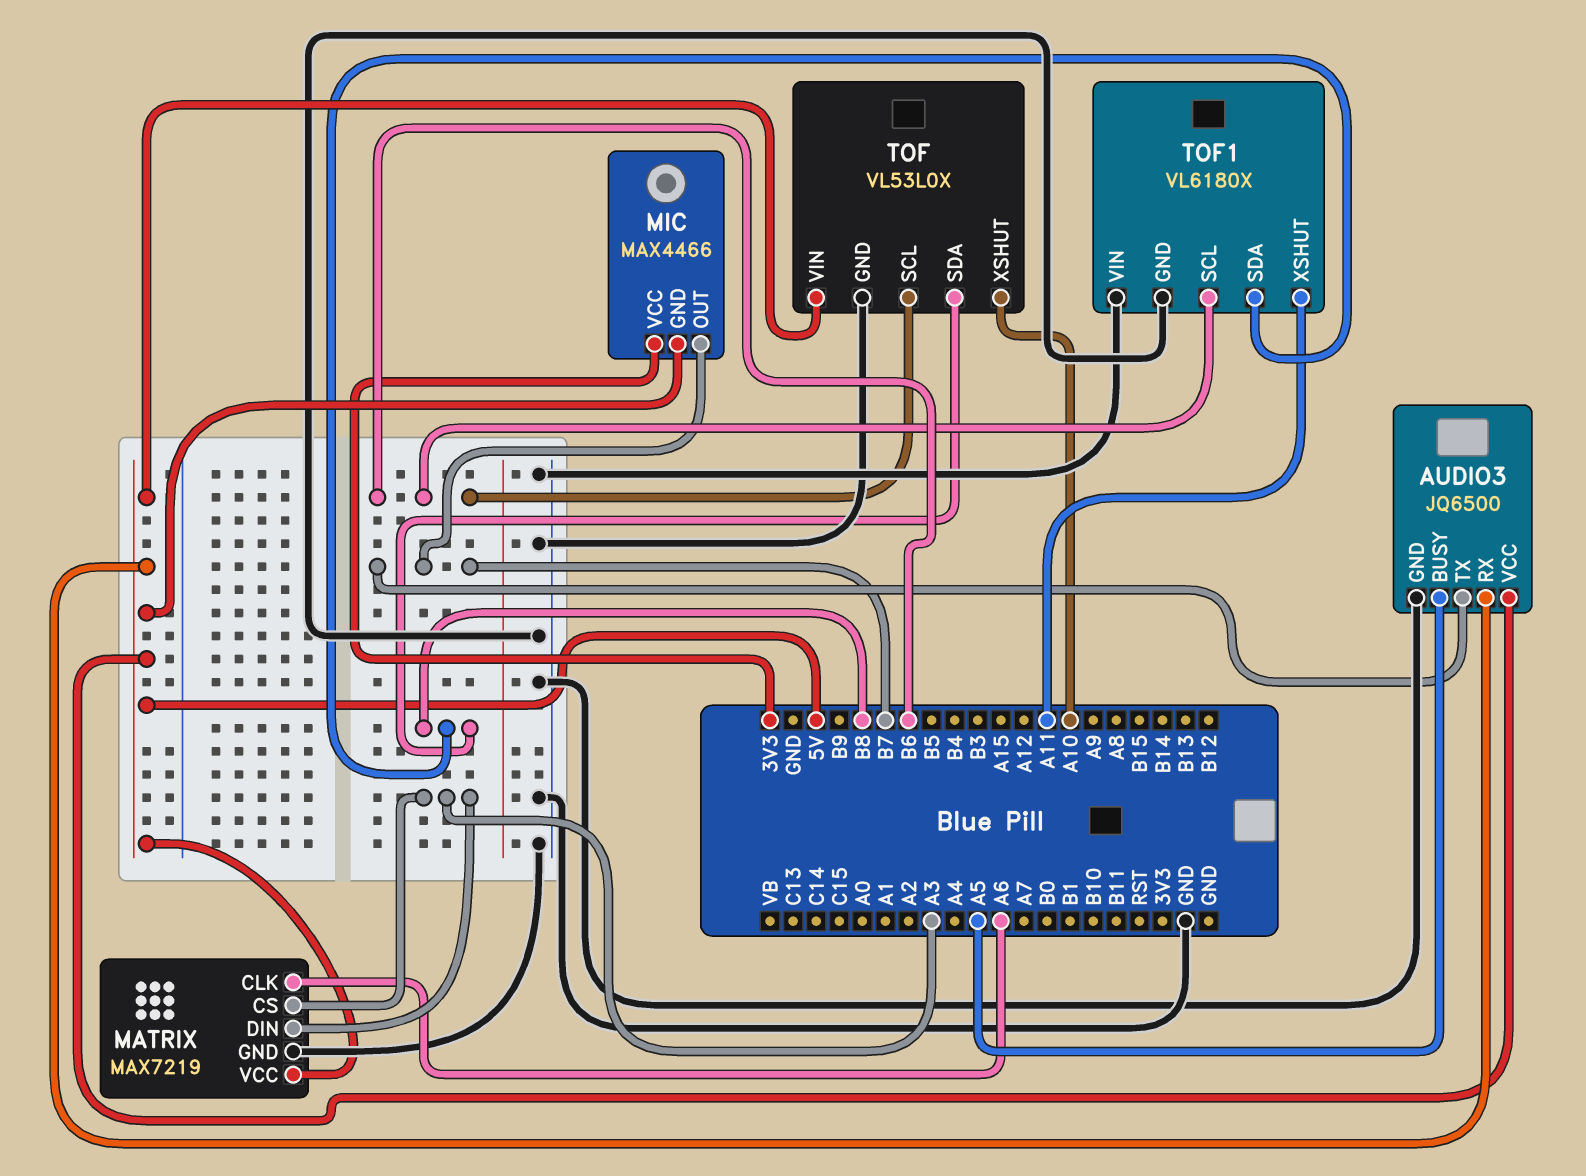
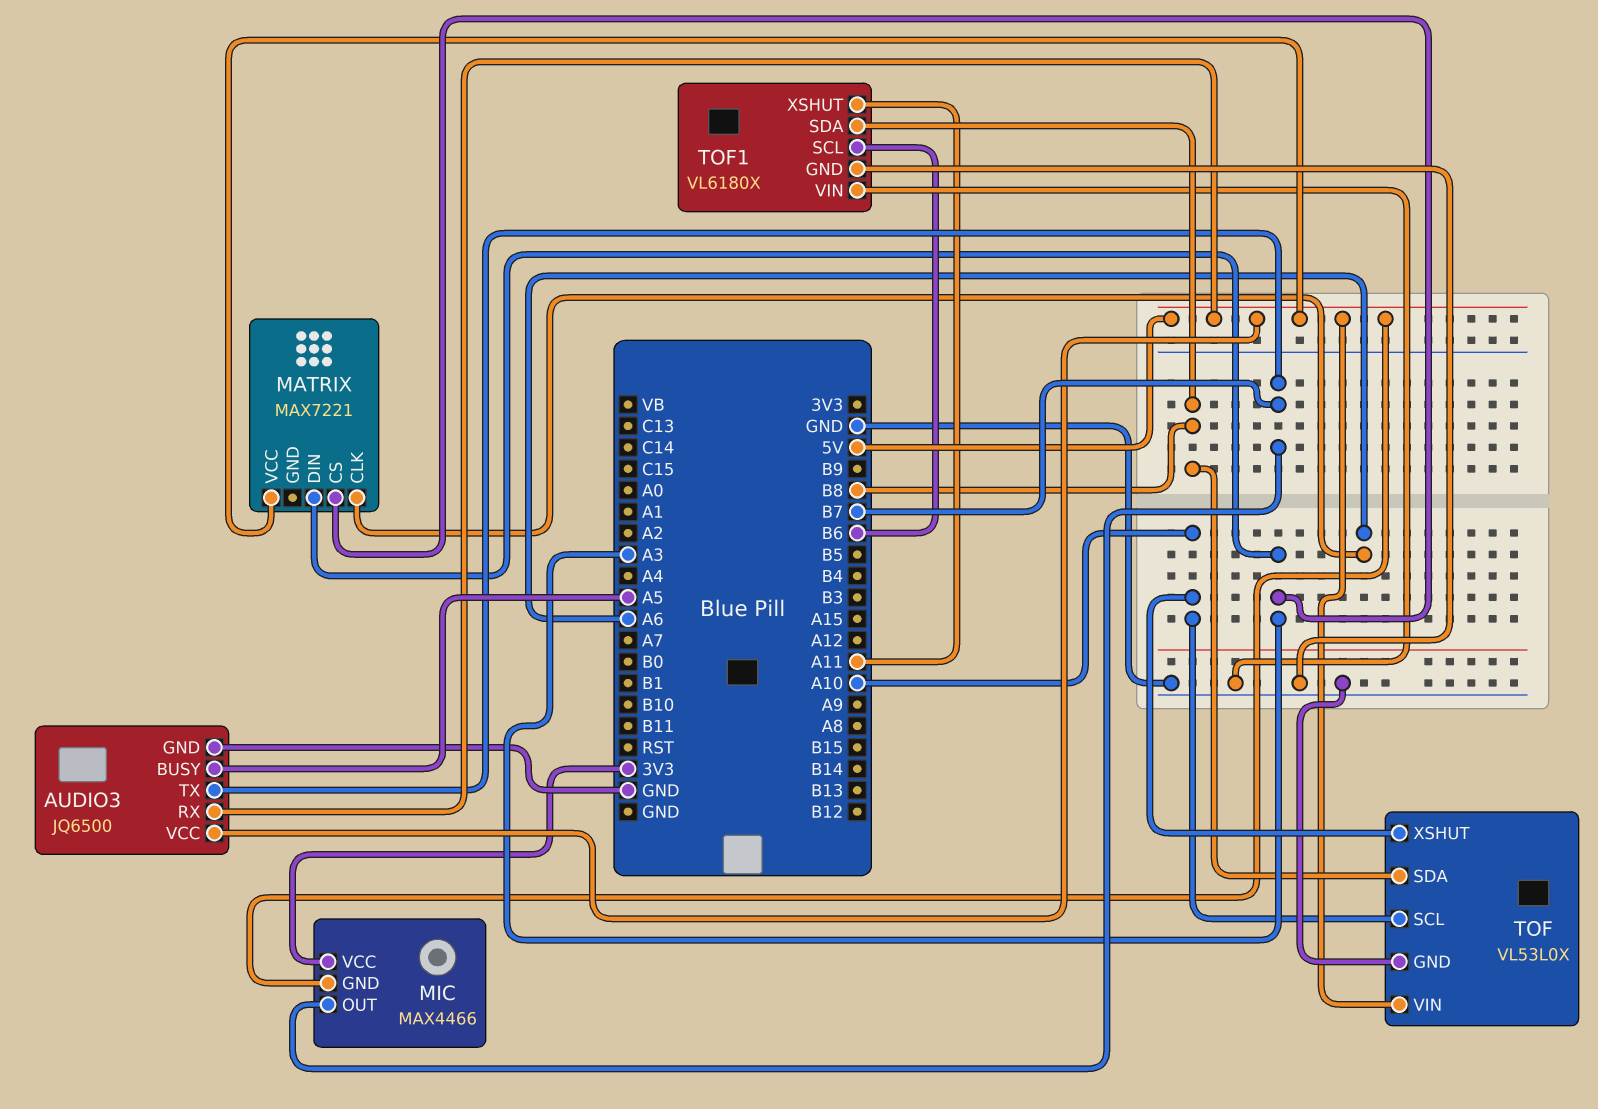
MATRIX: MAX7219 -> MAX7221
MATRIX pin GND: GND -> none
TOF pin SCL: B6 -> A10

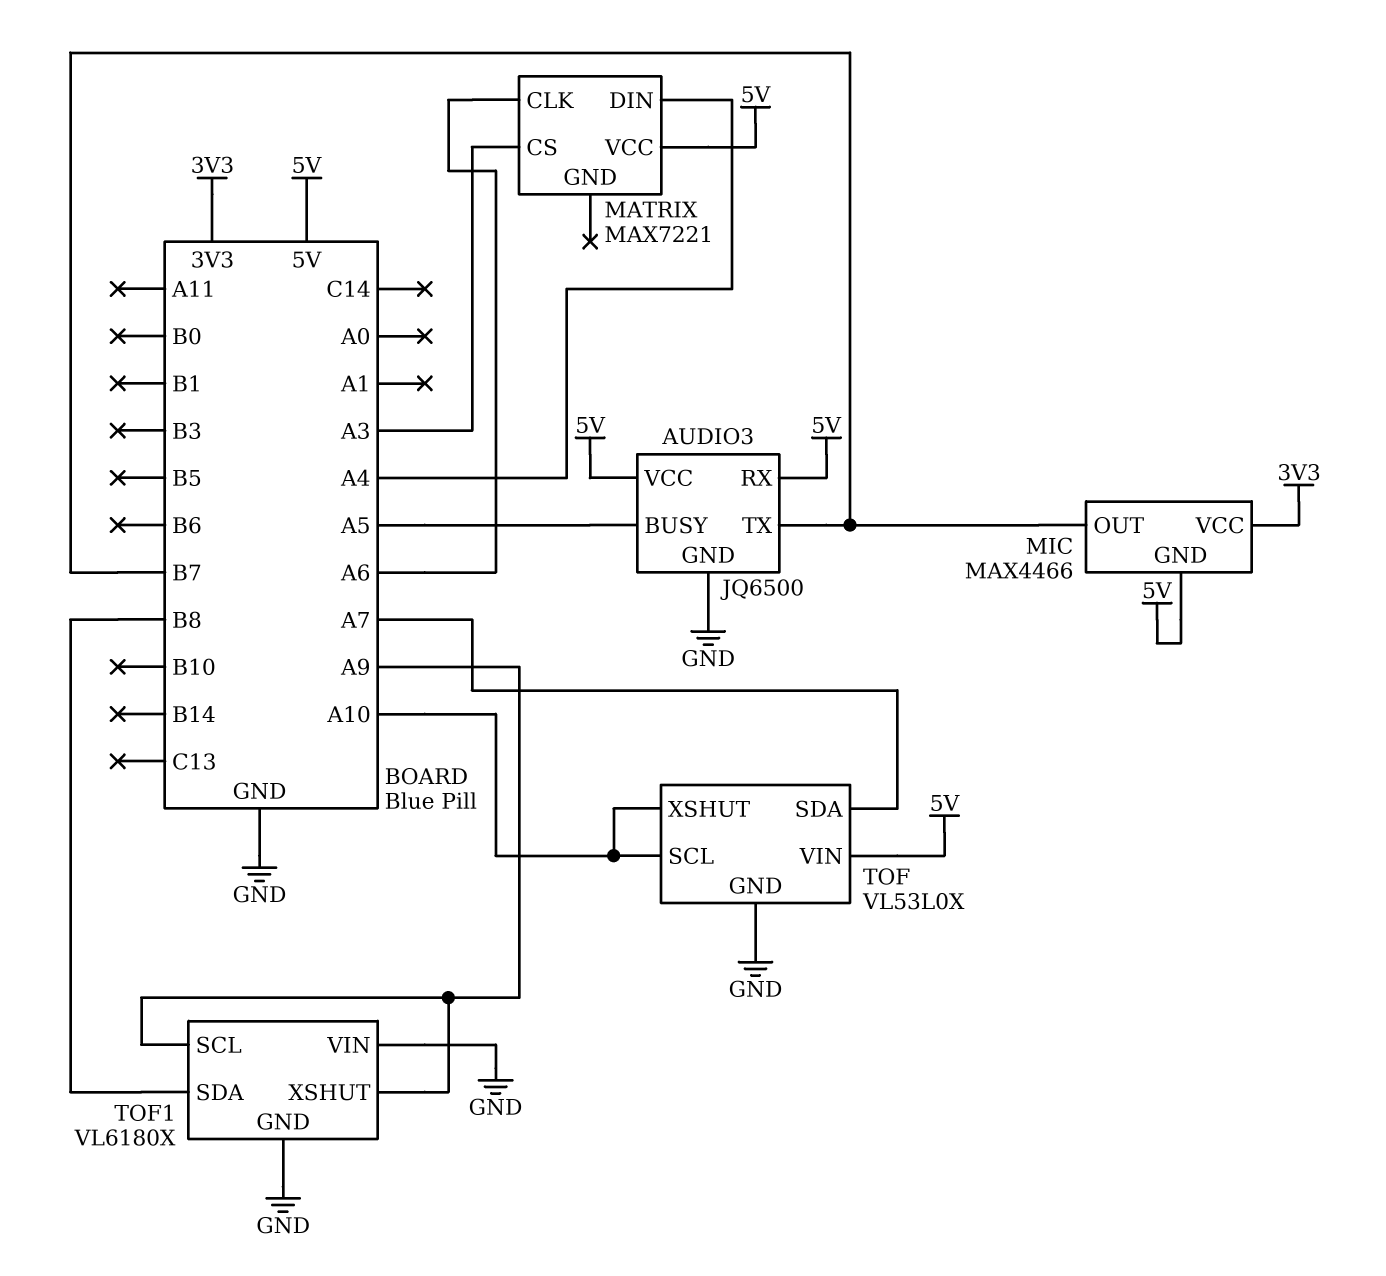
MATRIX pin DIN: A3 -> A4
TOF pin SDA: B8 -> A7
TOF1 pin SCL: B6 -> A9
TOF1 pin XSHUT: A11 -> A9

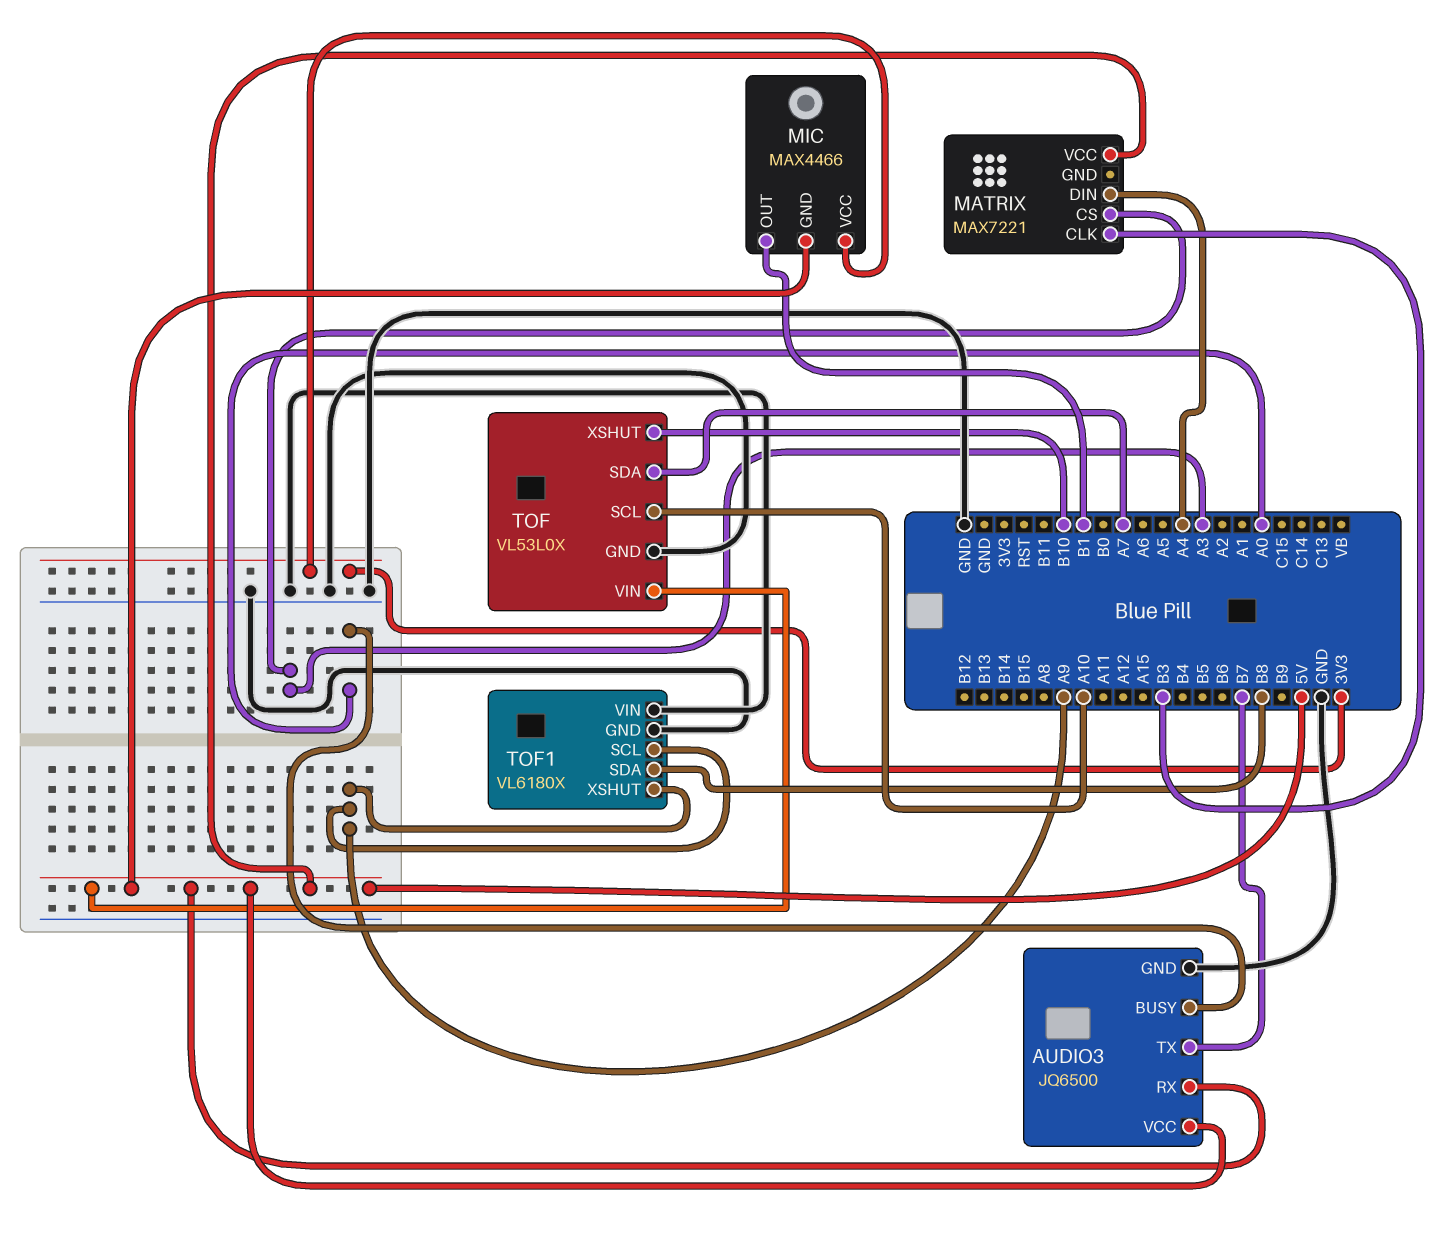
AUDIO3 pin BUSY: A5 -> A0
MATRIX pin CLK: A6 -> B3
MIC pin OUT: B7 -> B1
TOF pin XSHUT: A10 -> B10

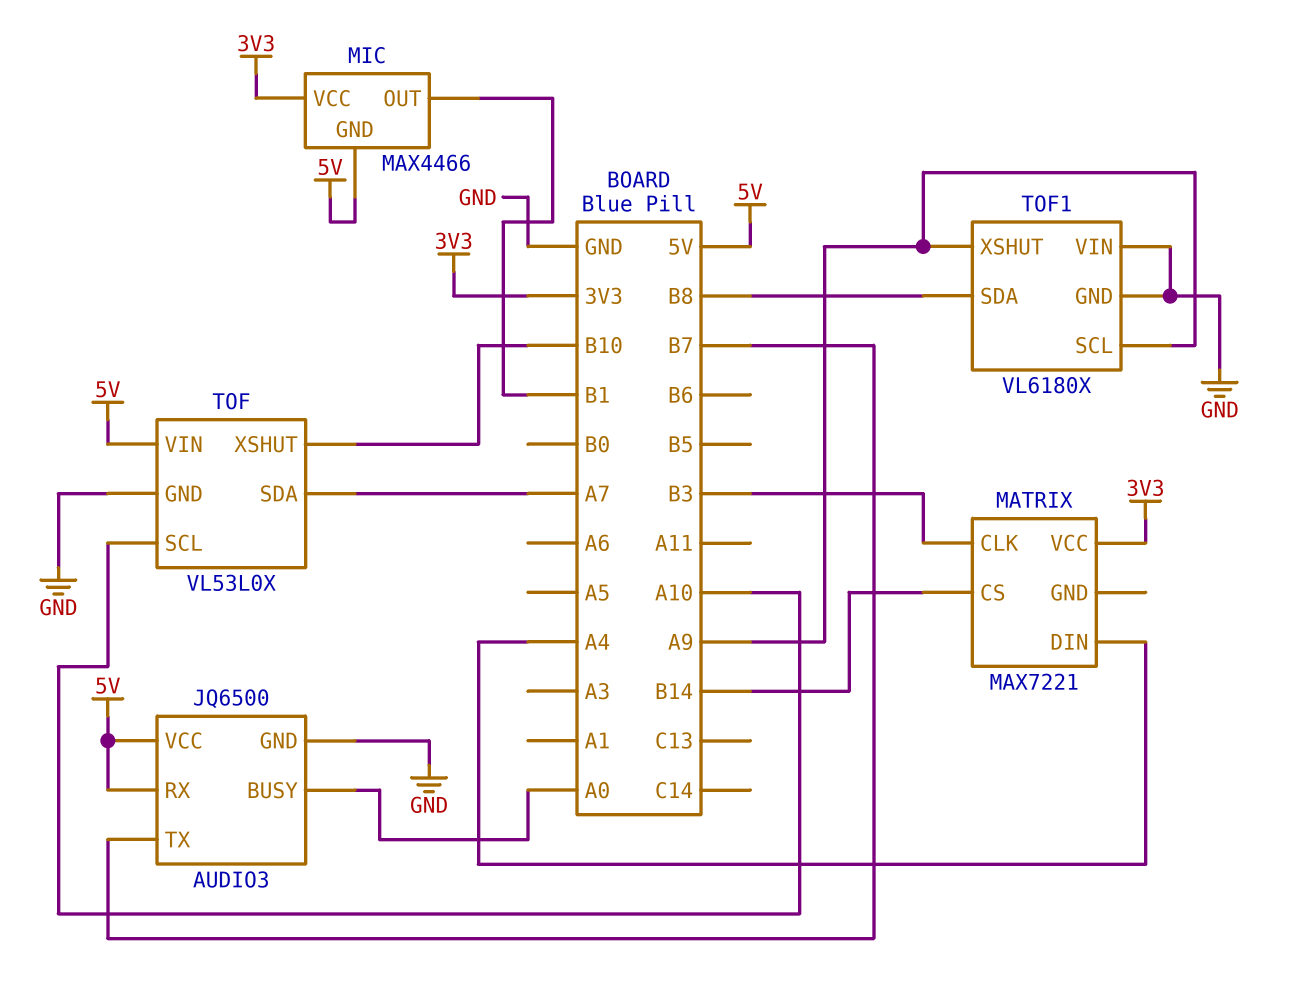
MATRIX pin CS: A3 -> B14
MATRIX pin VCC: 5V -> 3V3

